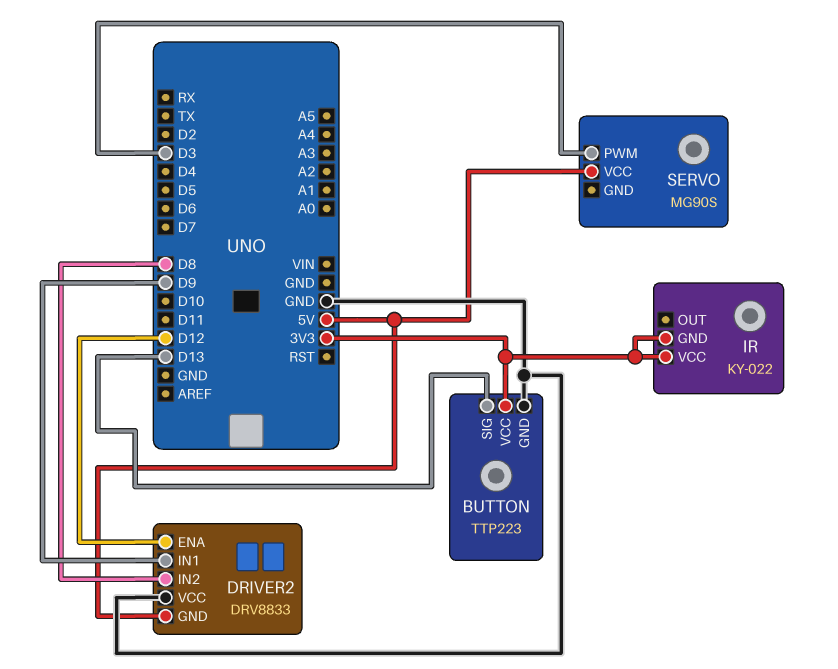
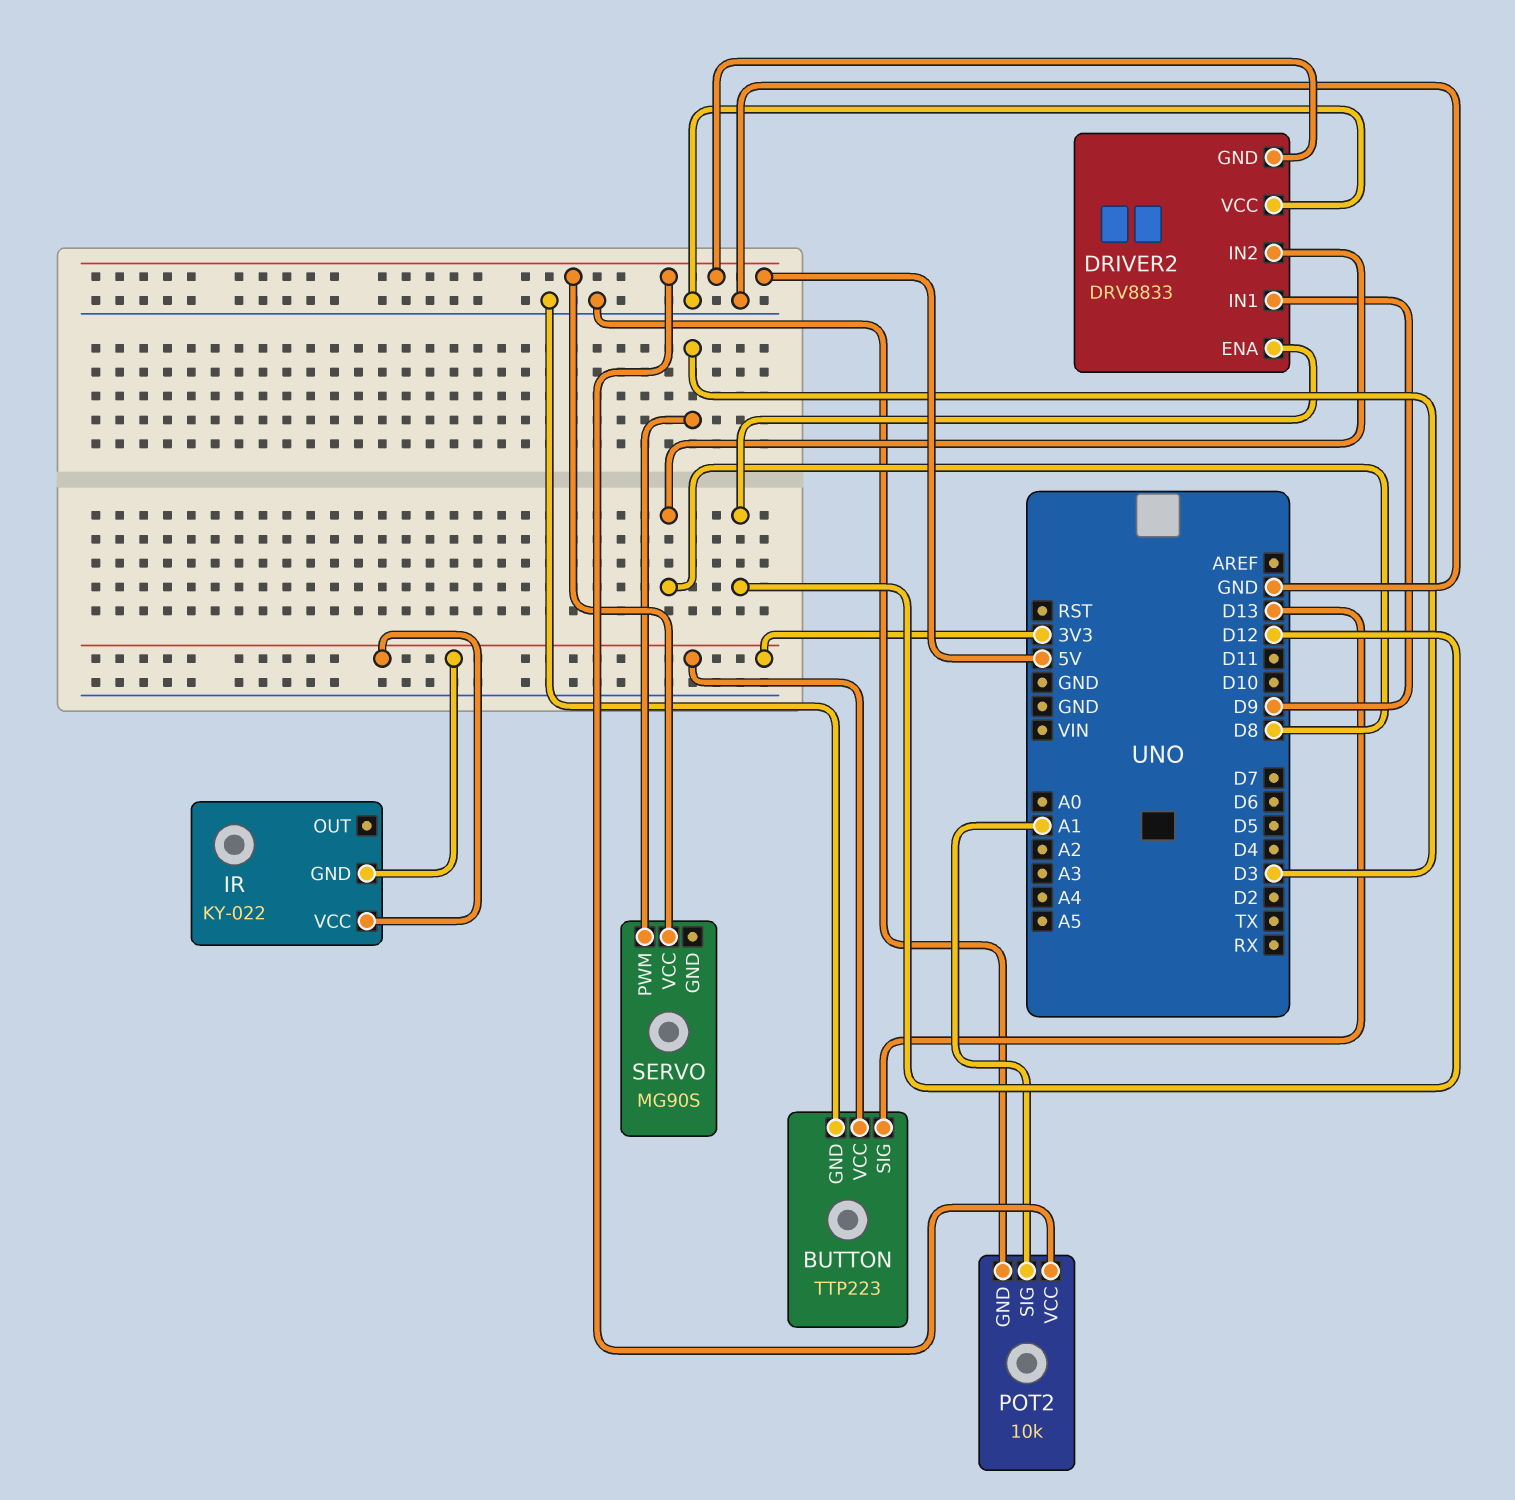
POT2: none -> 10k
POT2 pin GND: none -> GND
POT2 pin SIG: none -> A1
POT2 pin VCC: none -> 5V

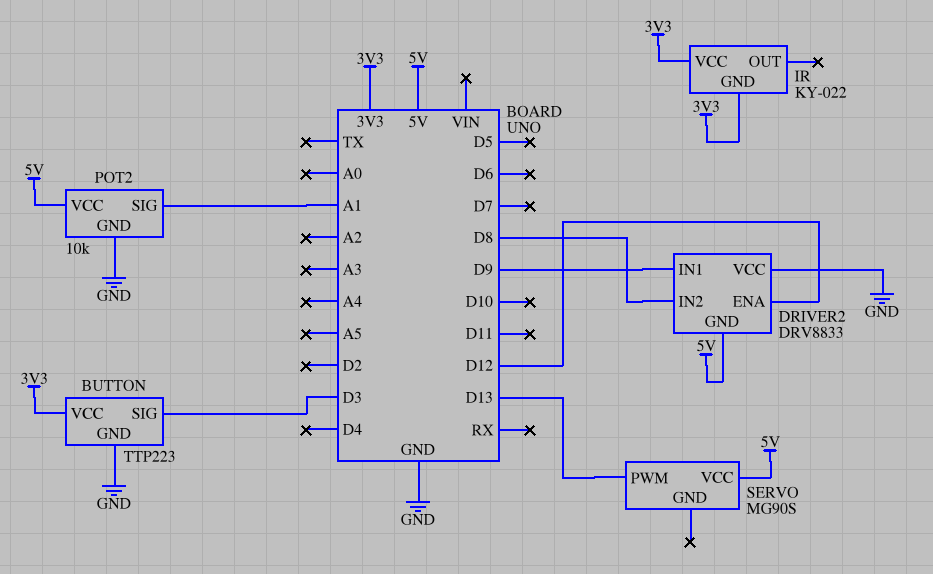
BUTTON pin SIG: D13 -> D3
SERVO pin PWM: D3 -> D13

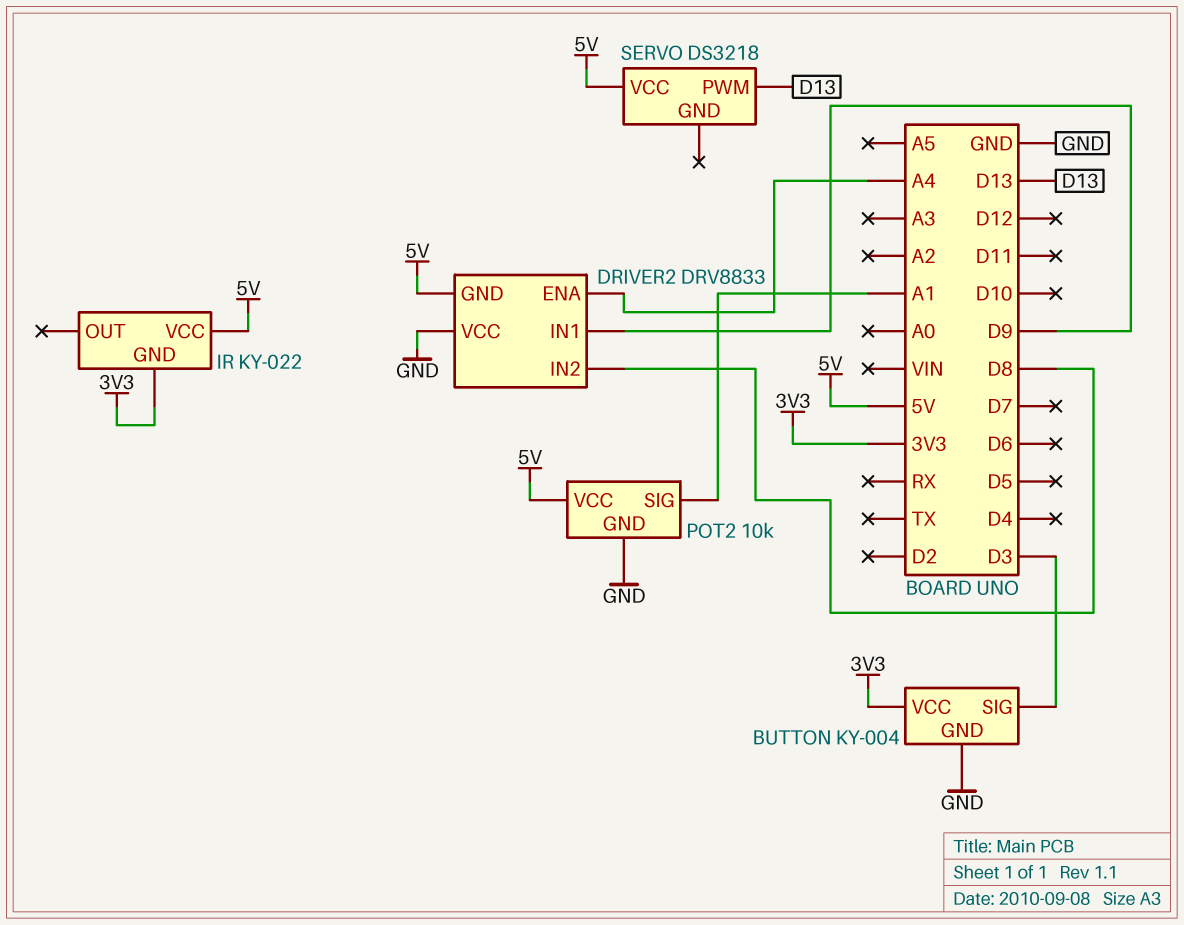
BUTTON: TTP223 -> KY-004
DRIVER2 pin ENA: D12 -> A4
IR pin VCC: 3V3 -> 5V
SERVO: MG90S -> DS3218

